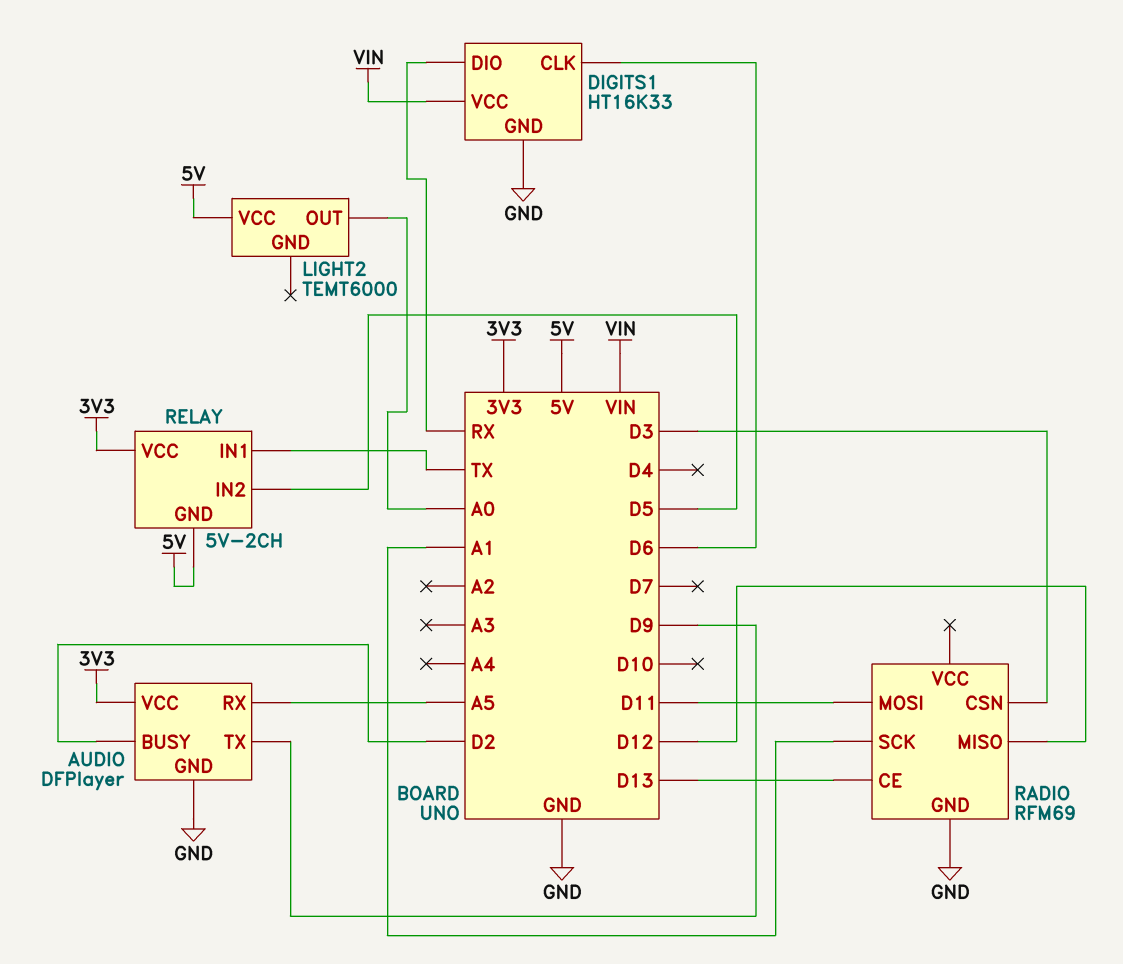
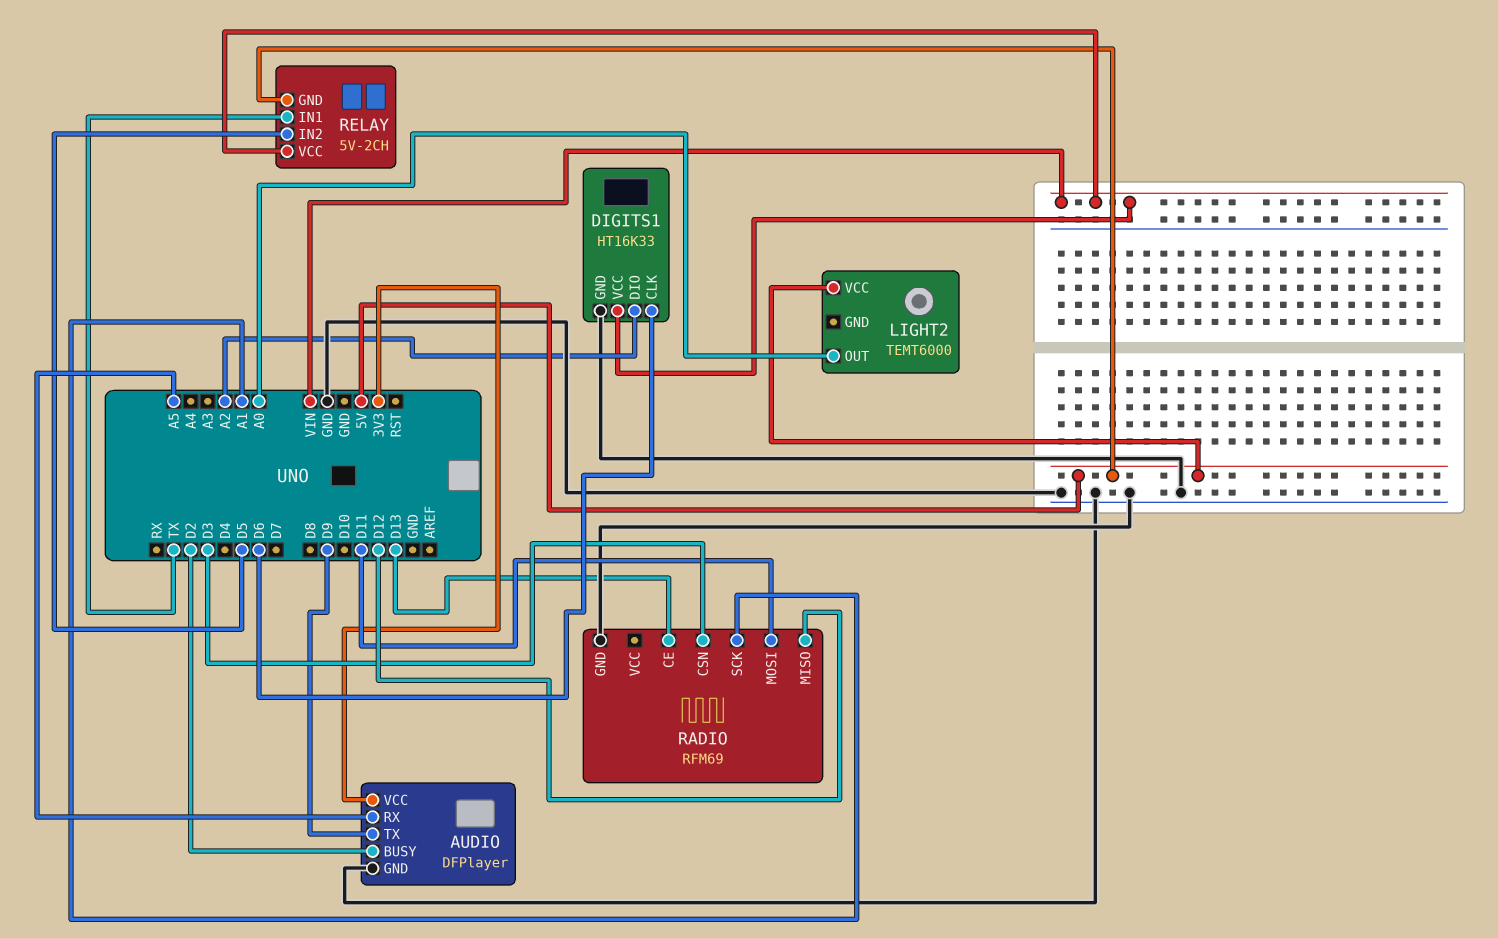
DIGITS1 pin DIO: RX -> A2
RELAY pin VCC: 3V3 -> VIN

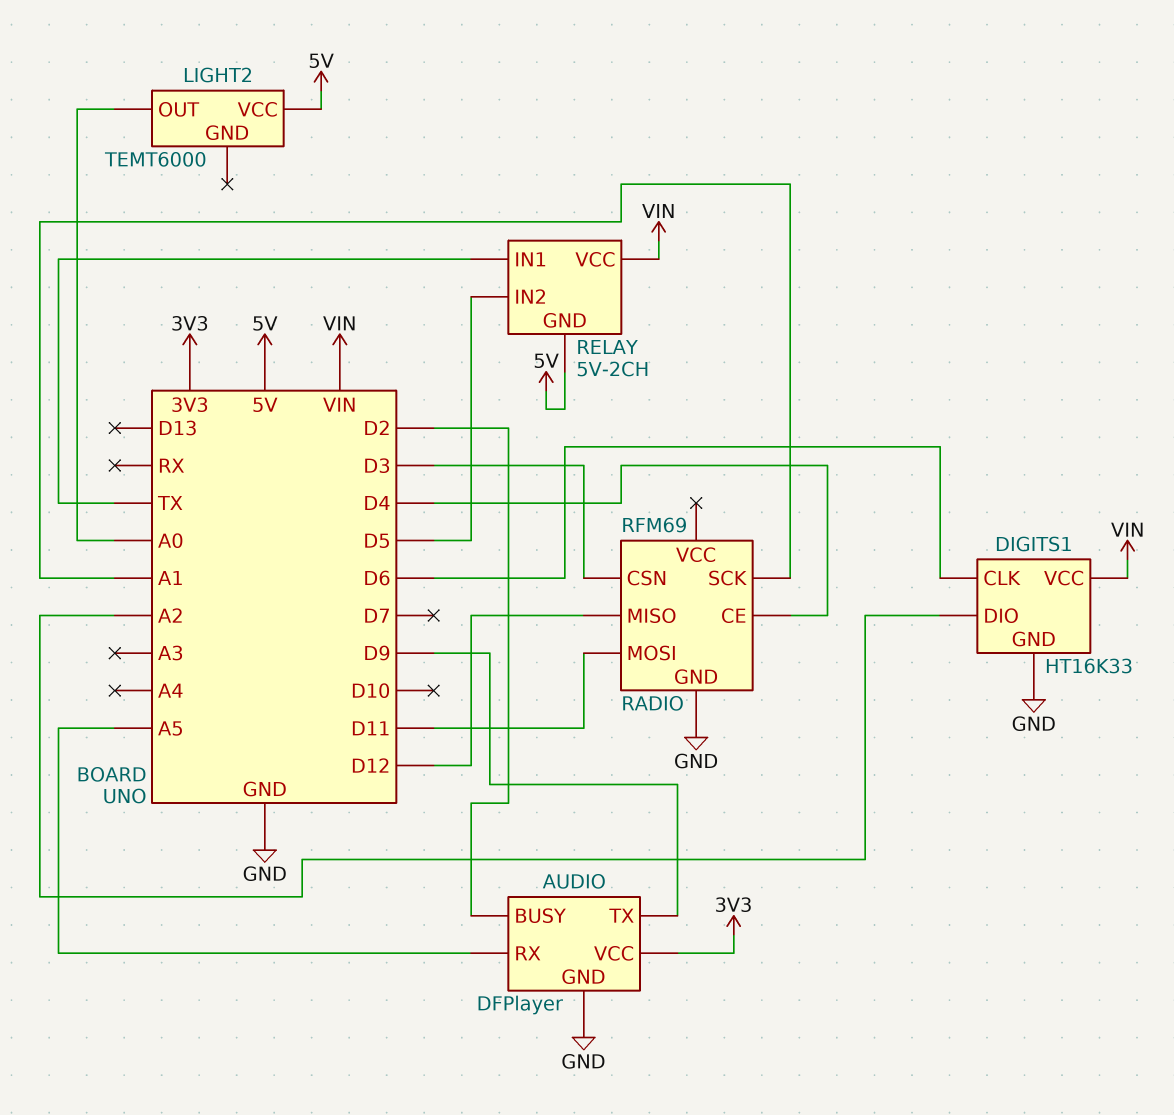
RADIO pin CE: D13 -> D4

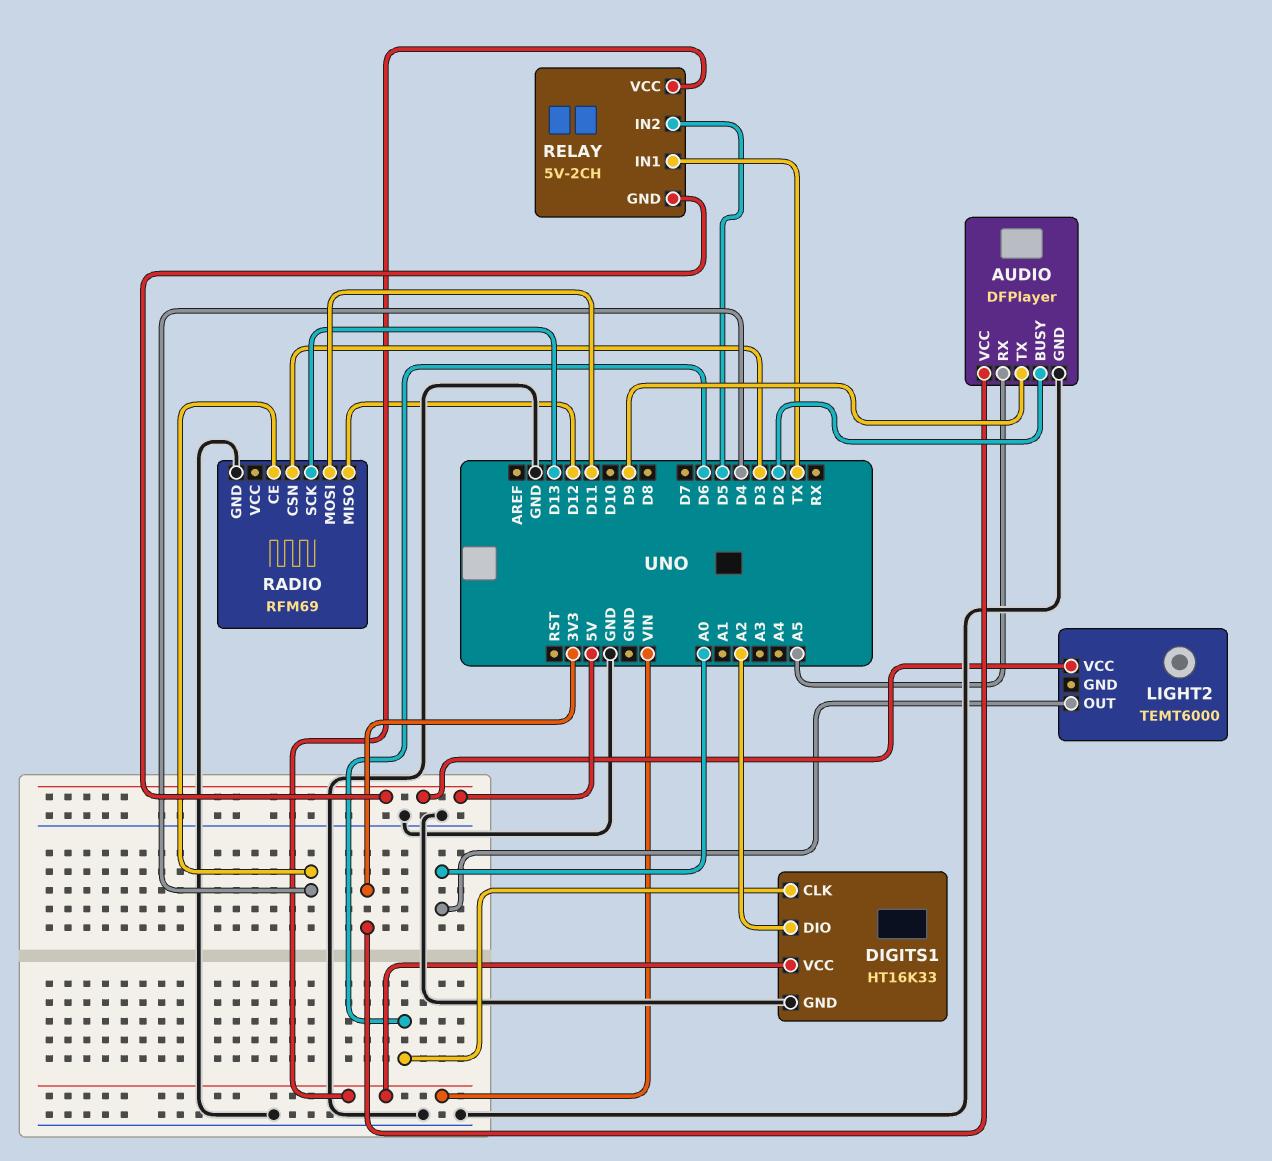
RADIO pin SCK: A1 -> D13

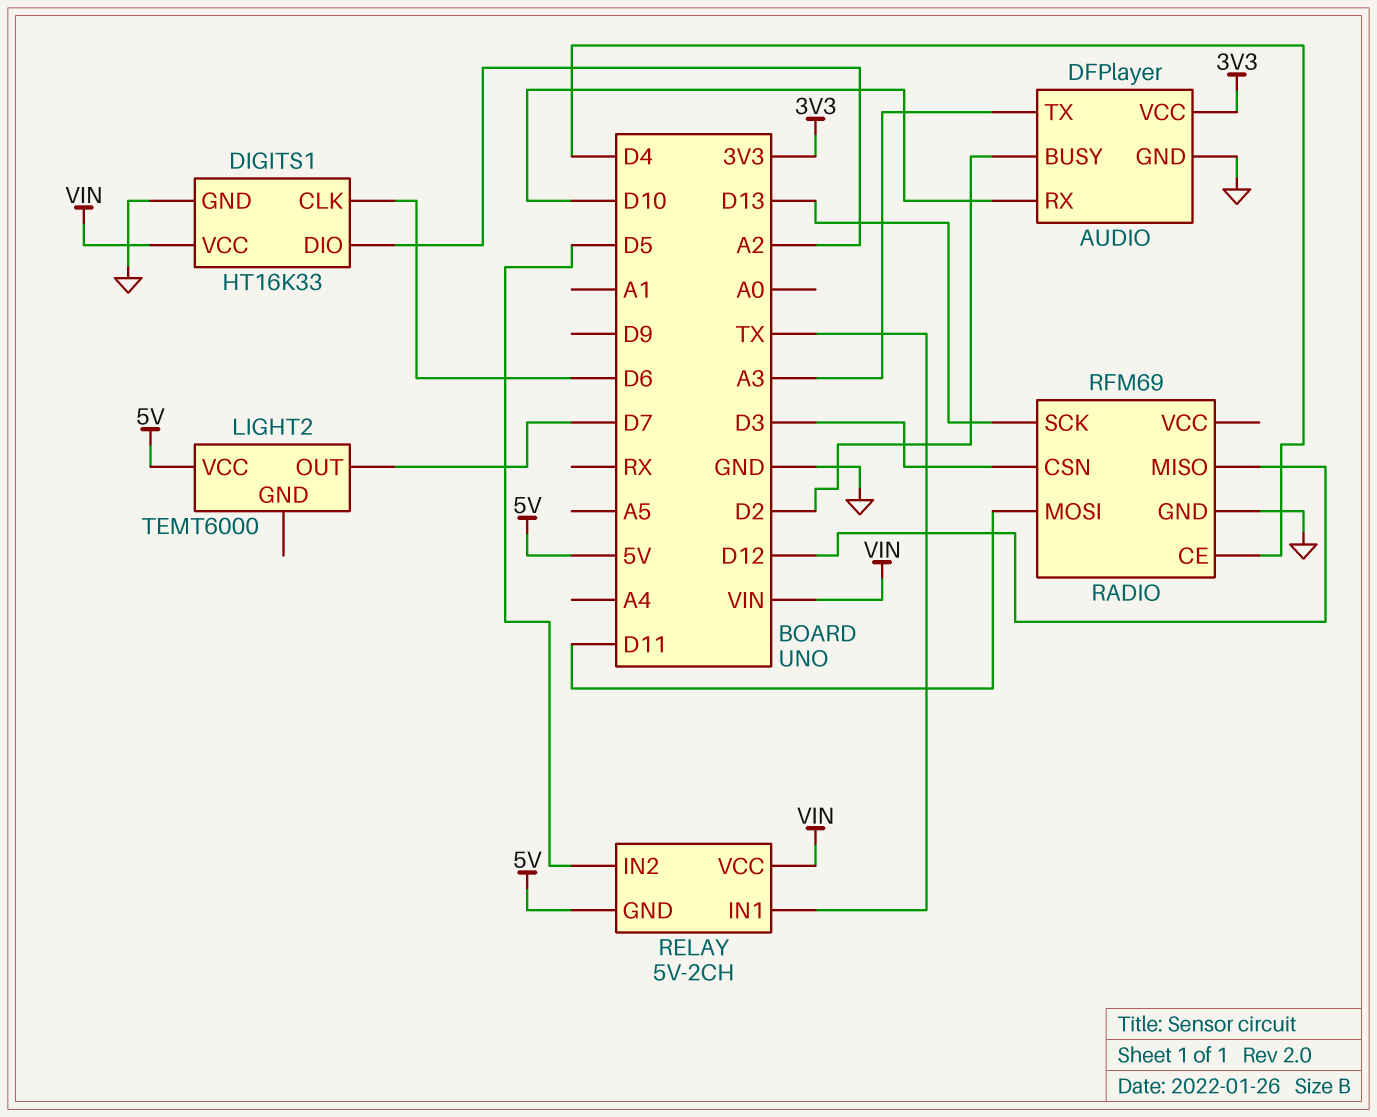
AUDIO pin RX: A5 -> D10
AUDIO pin TX: D9 -> A3
LIGHT2 pin OUT: A0 -> D7

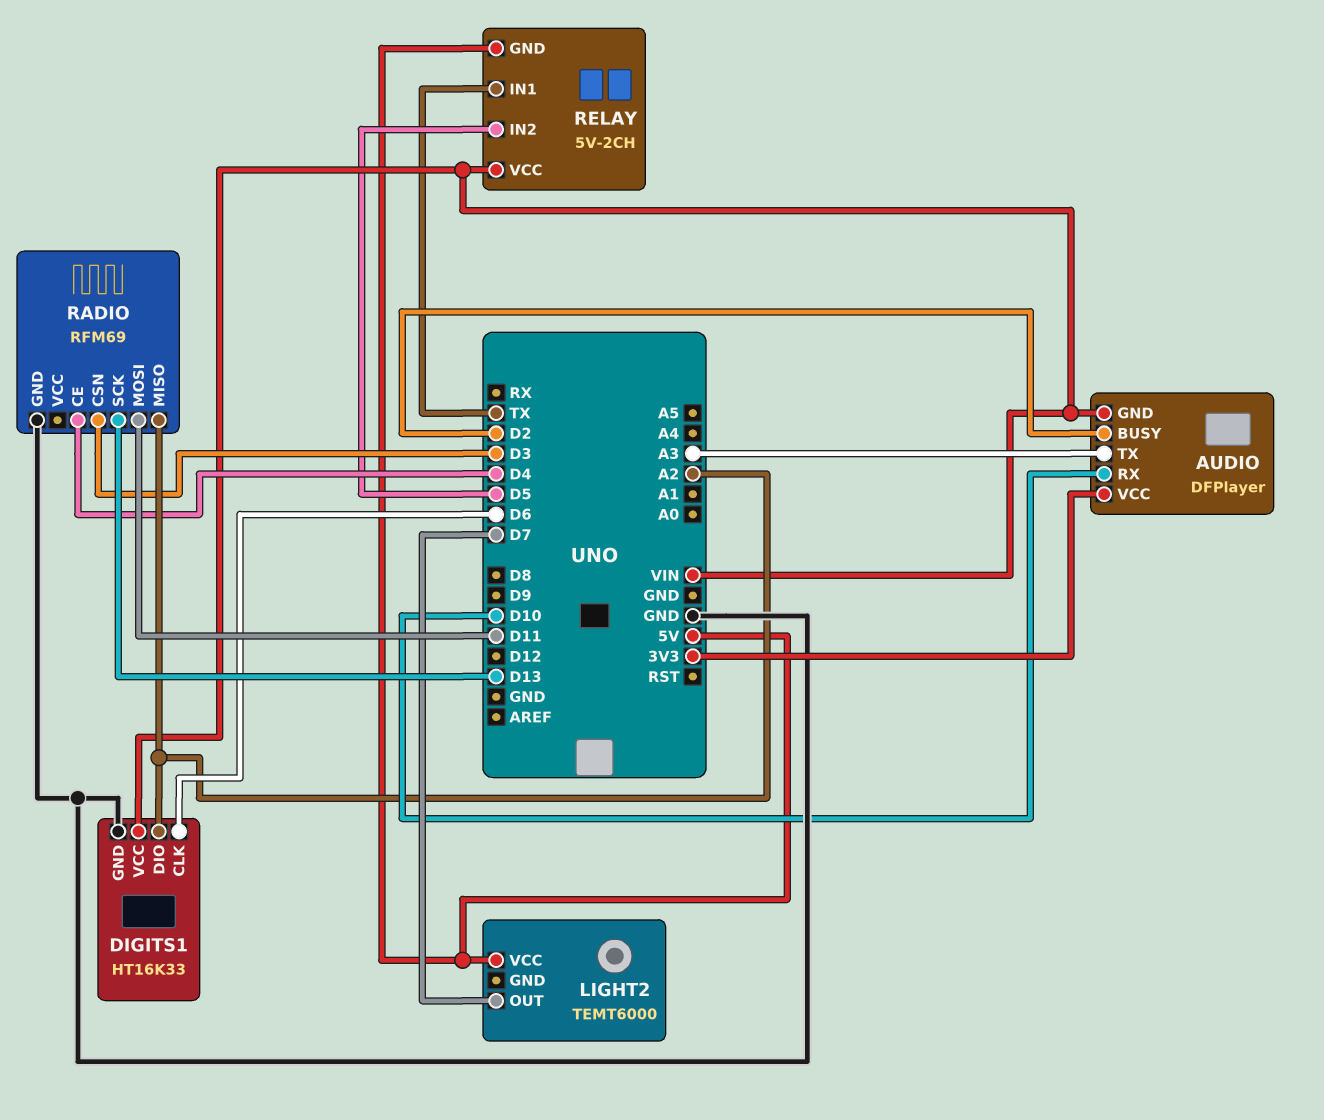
AUDIO pin GND: GND -> VIN
RADIO pin MISO: D12 -> A2

